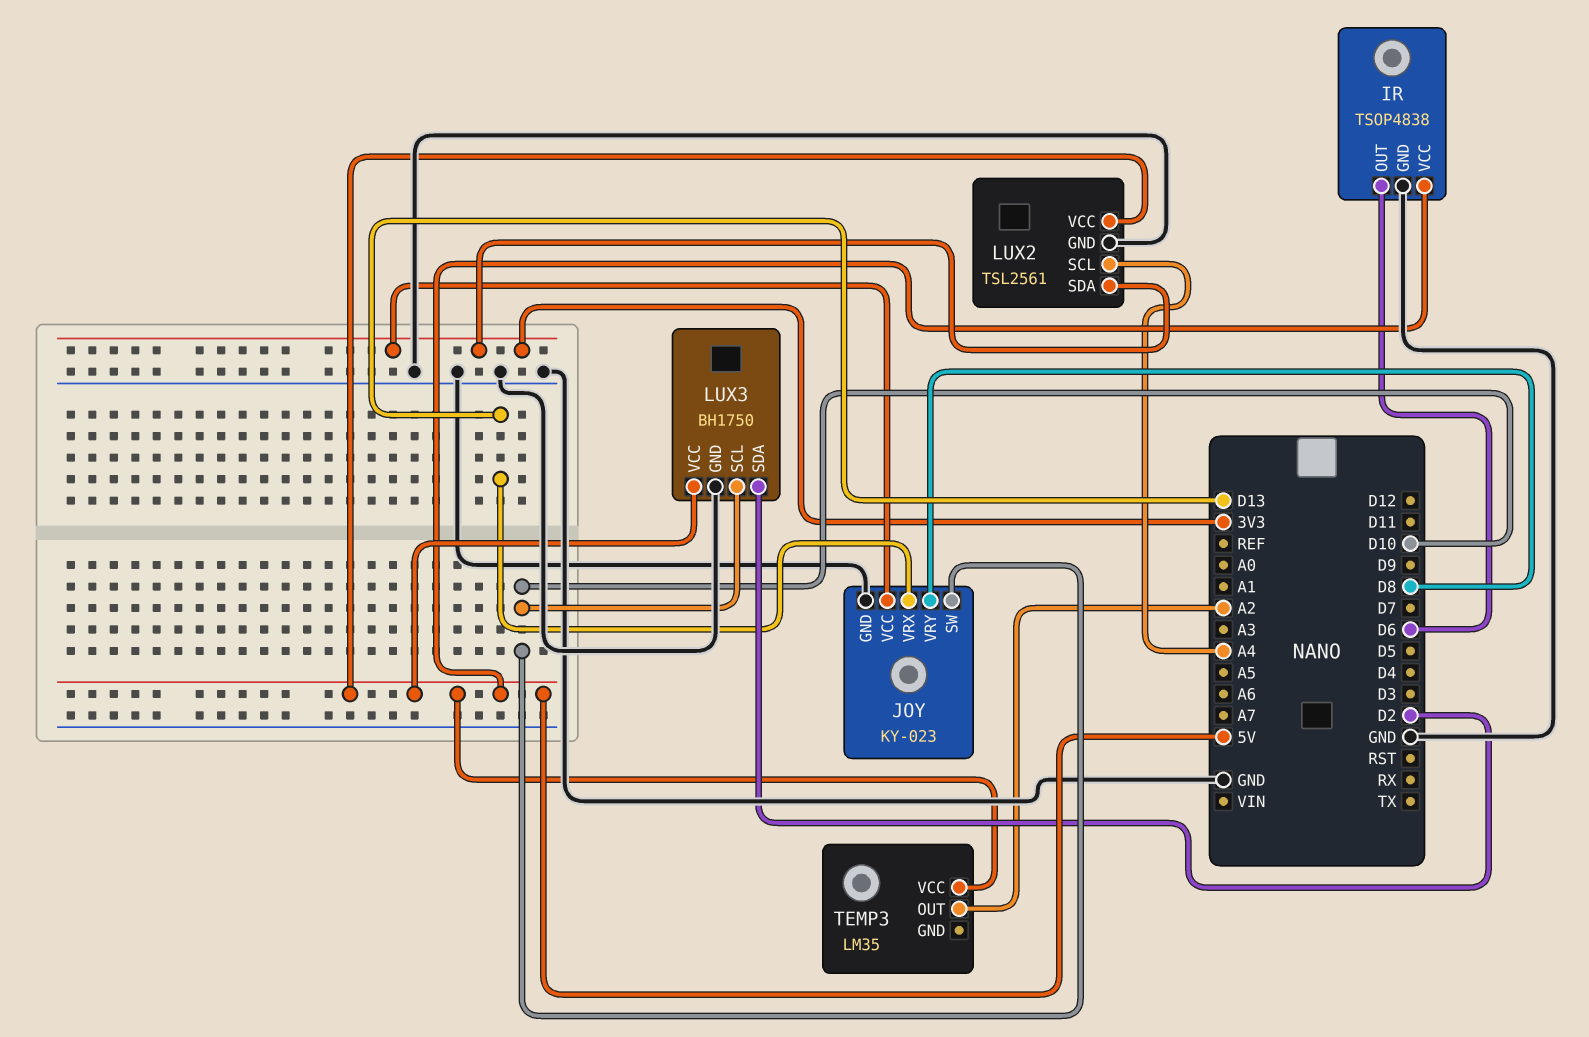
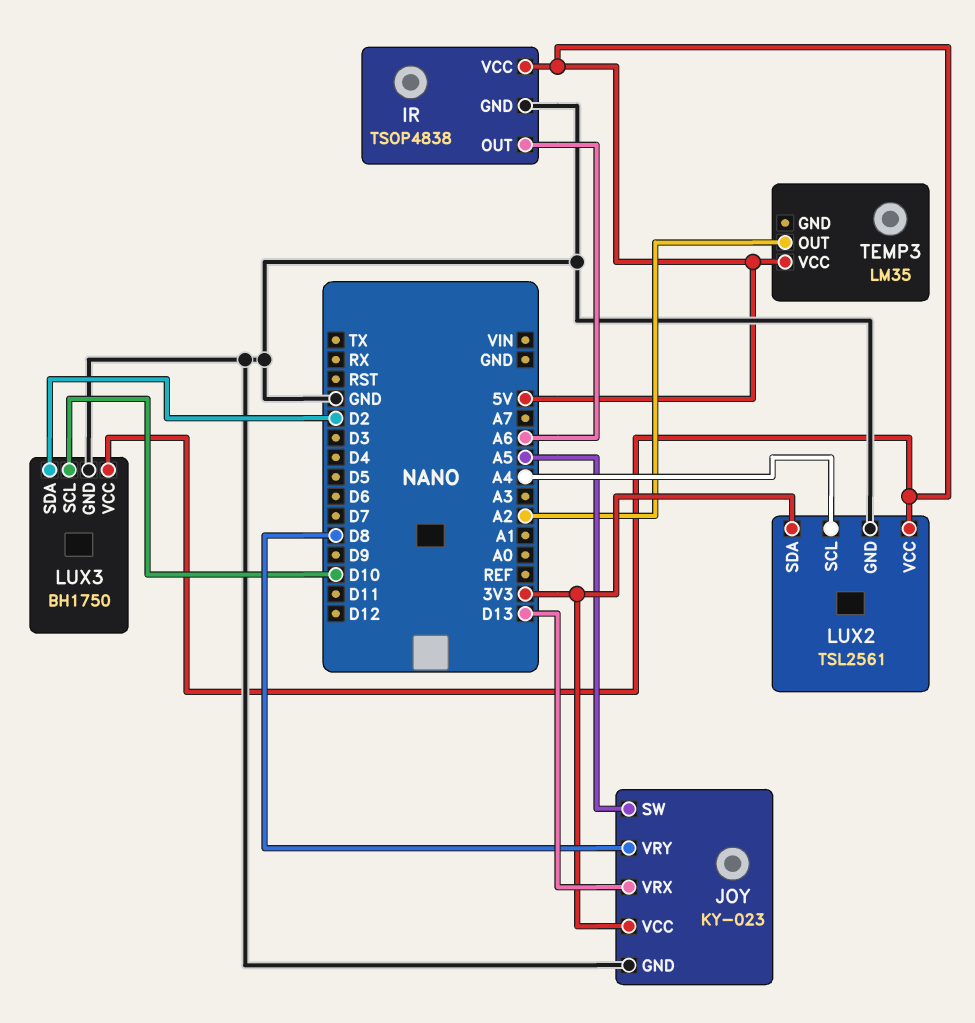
IR pin OUT: D6 -> A6
JOY pin SW: D10 -> A5

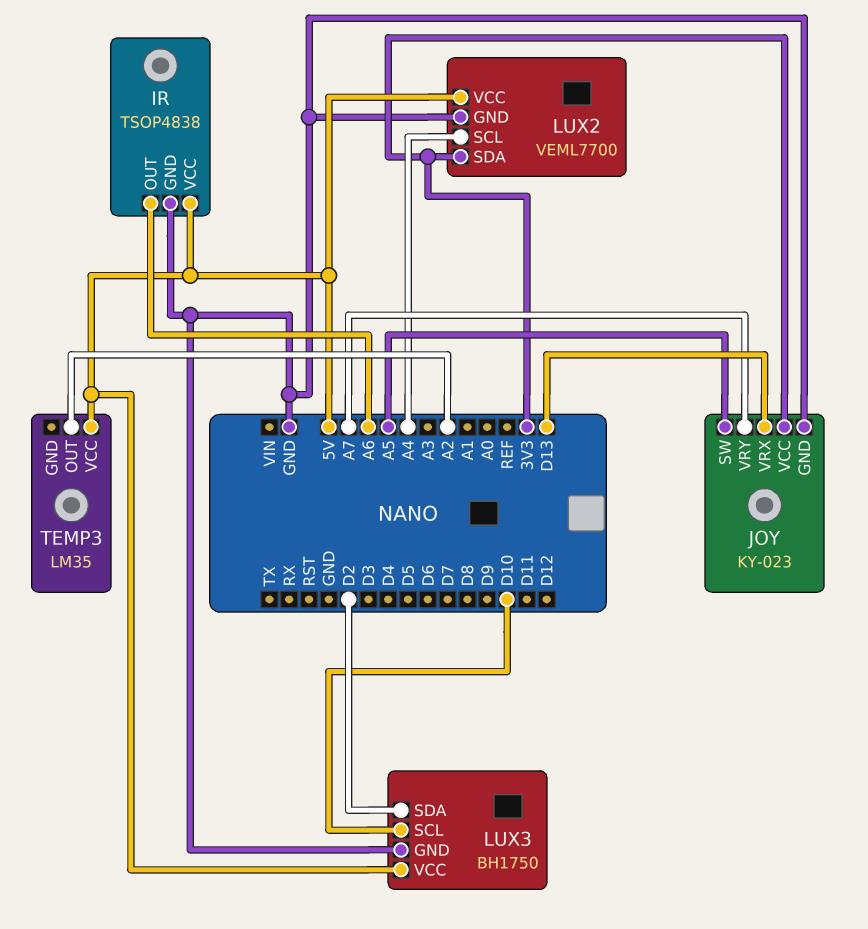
JOY pin VRY: D8 -> A7
LUX2: TSL2561 -> VEML7700

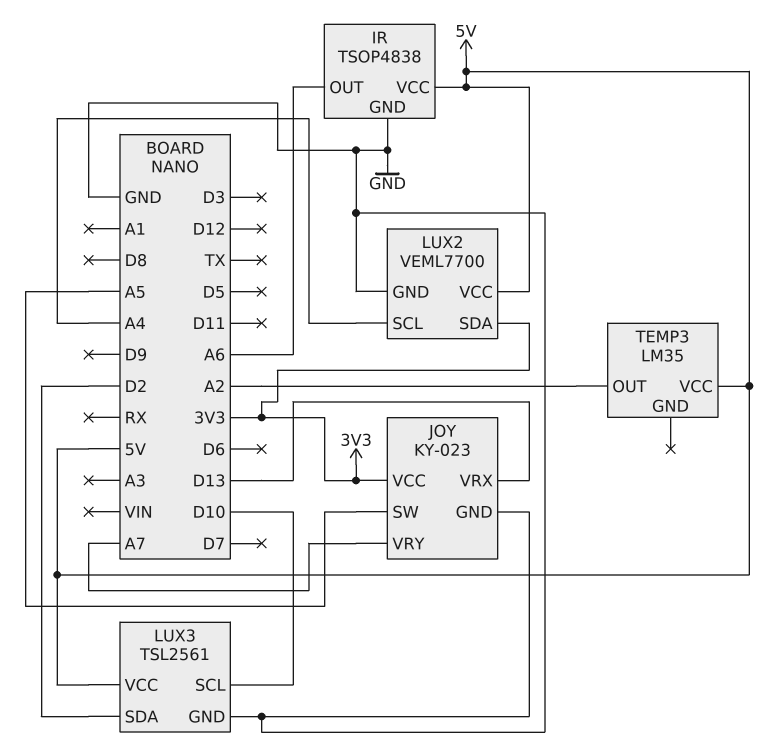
LUX3: BH1750 -> TSL2561

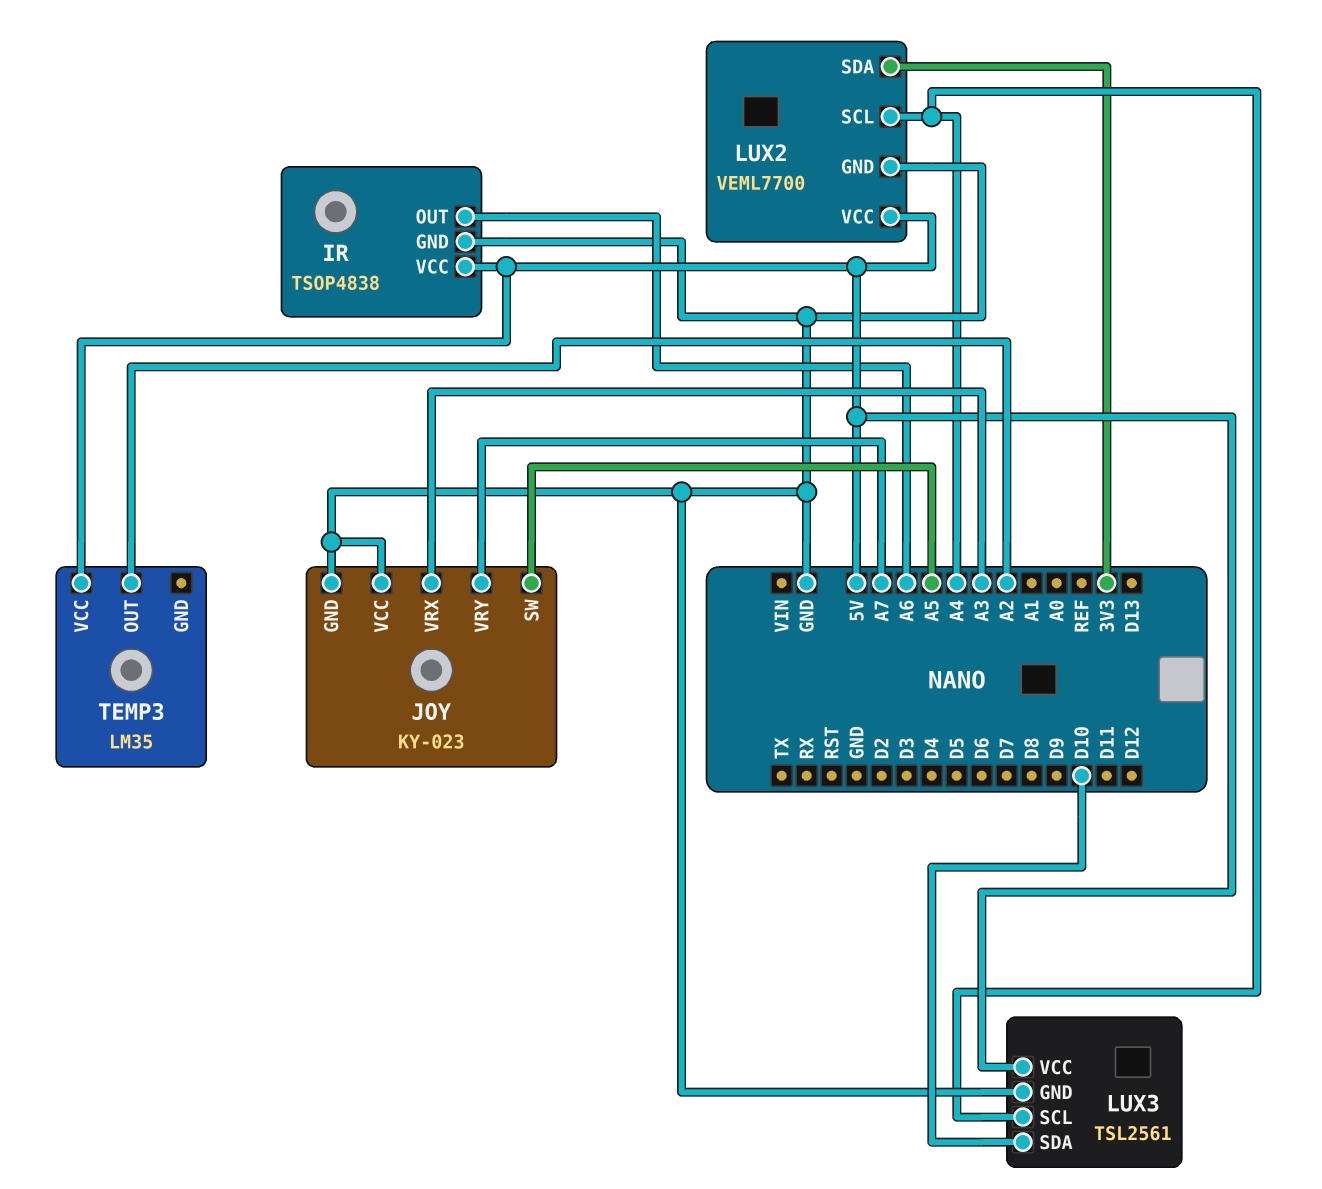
JOY pin VCC: 3V3 -> GND
JOY pin VRX: D13 -> A3
LUX3 pin SCL: D10 -> A4
LUX3 pin SDA: D2 -> D10

